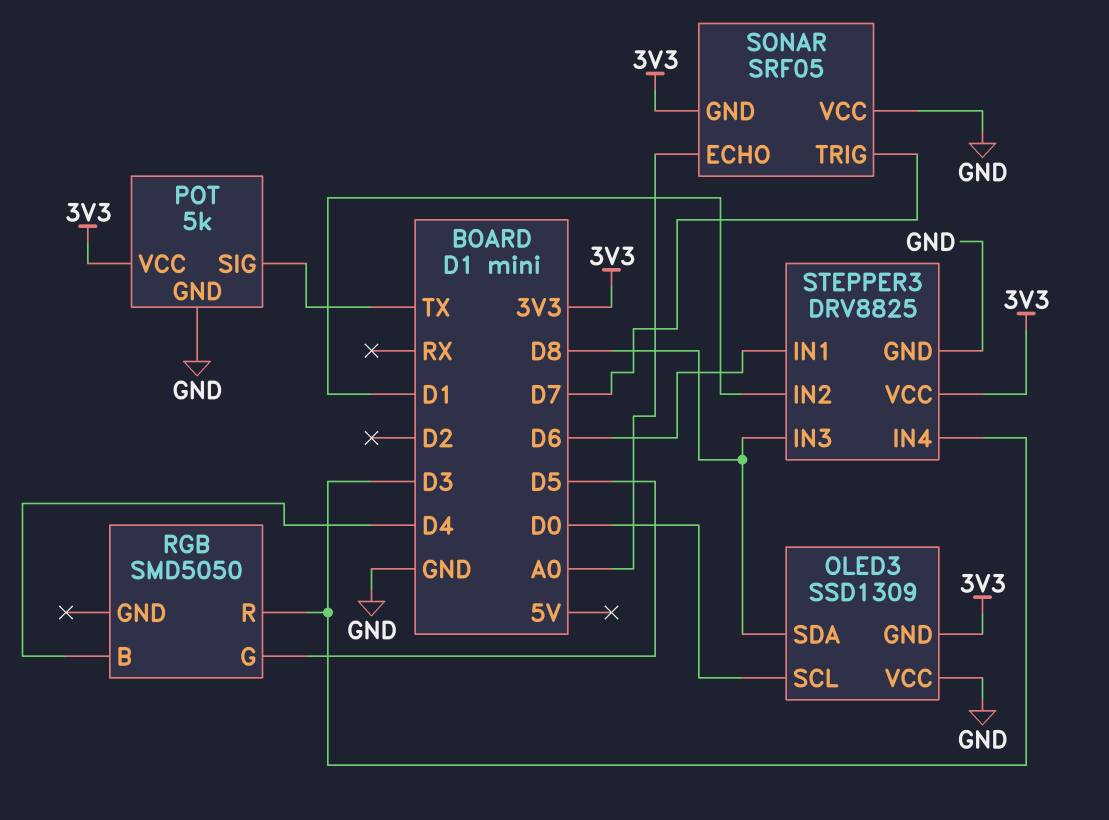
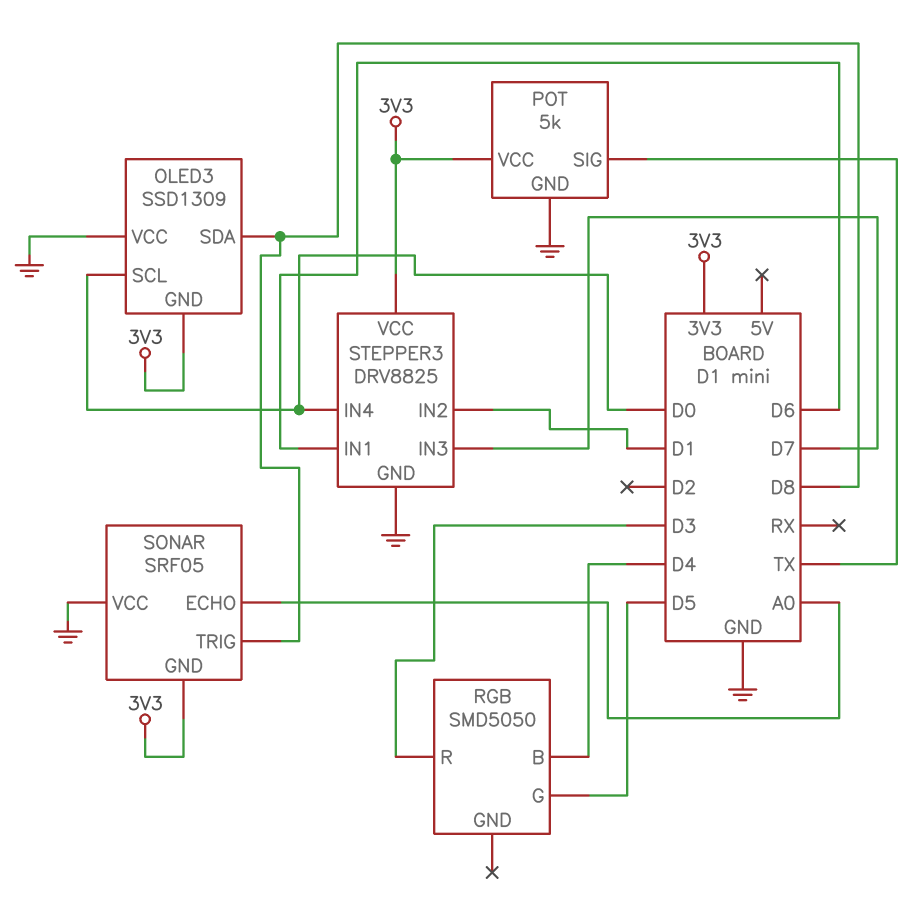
SONAR pin TRIG: D7 -> D8
STEPPER3 pin IN3: D8 -> D7
STEPPER3 pin IN4: D3 -> D0

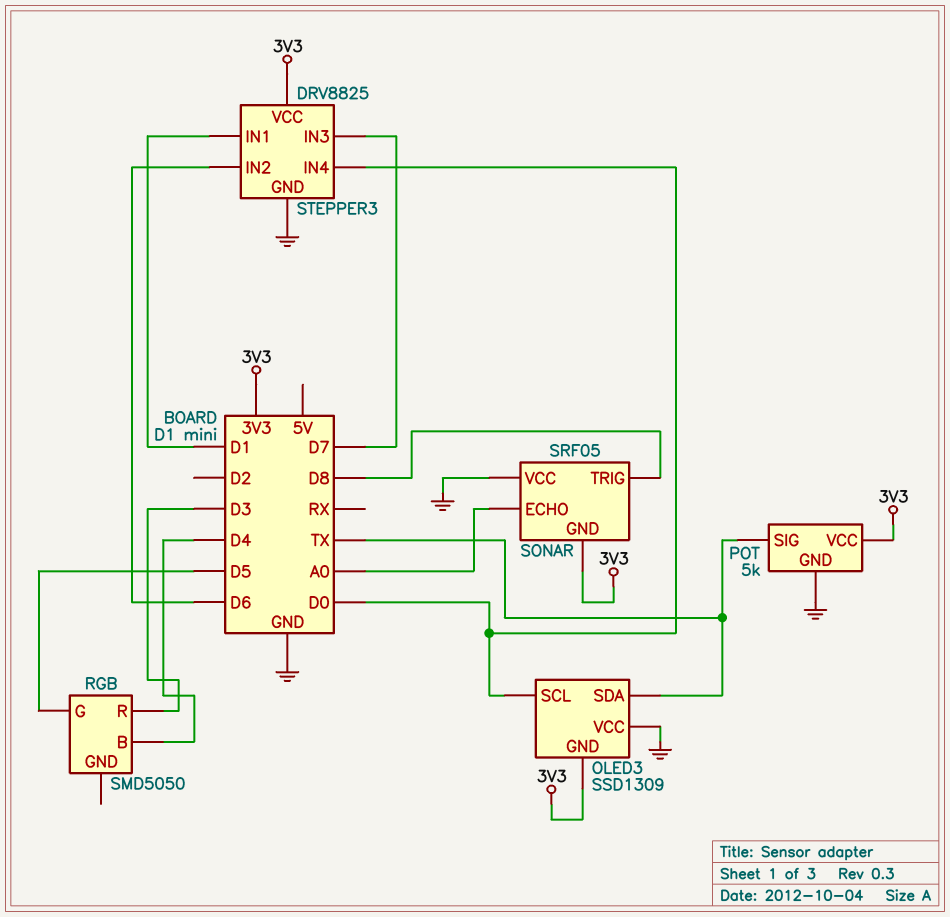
OLED3 pin SDA: D8 -> TX
STEPPER3 pin IN1: D6 -> D1
STEPPER3 pin IN2: D1 -> D6

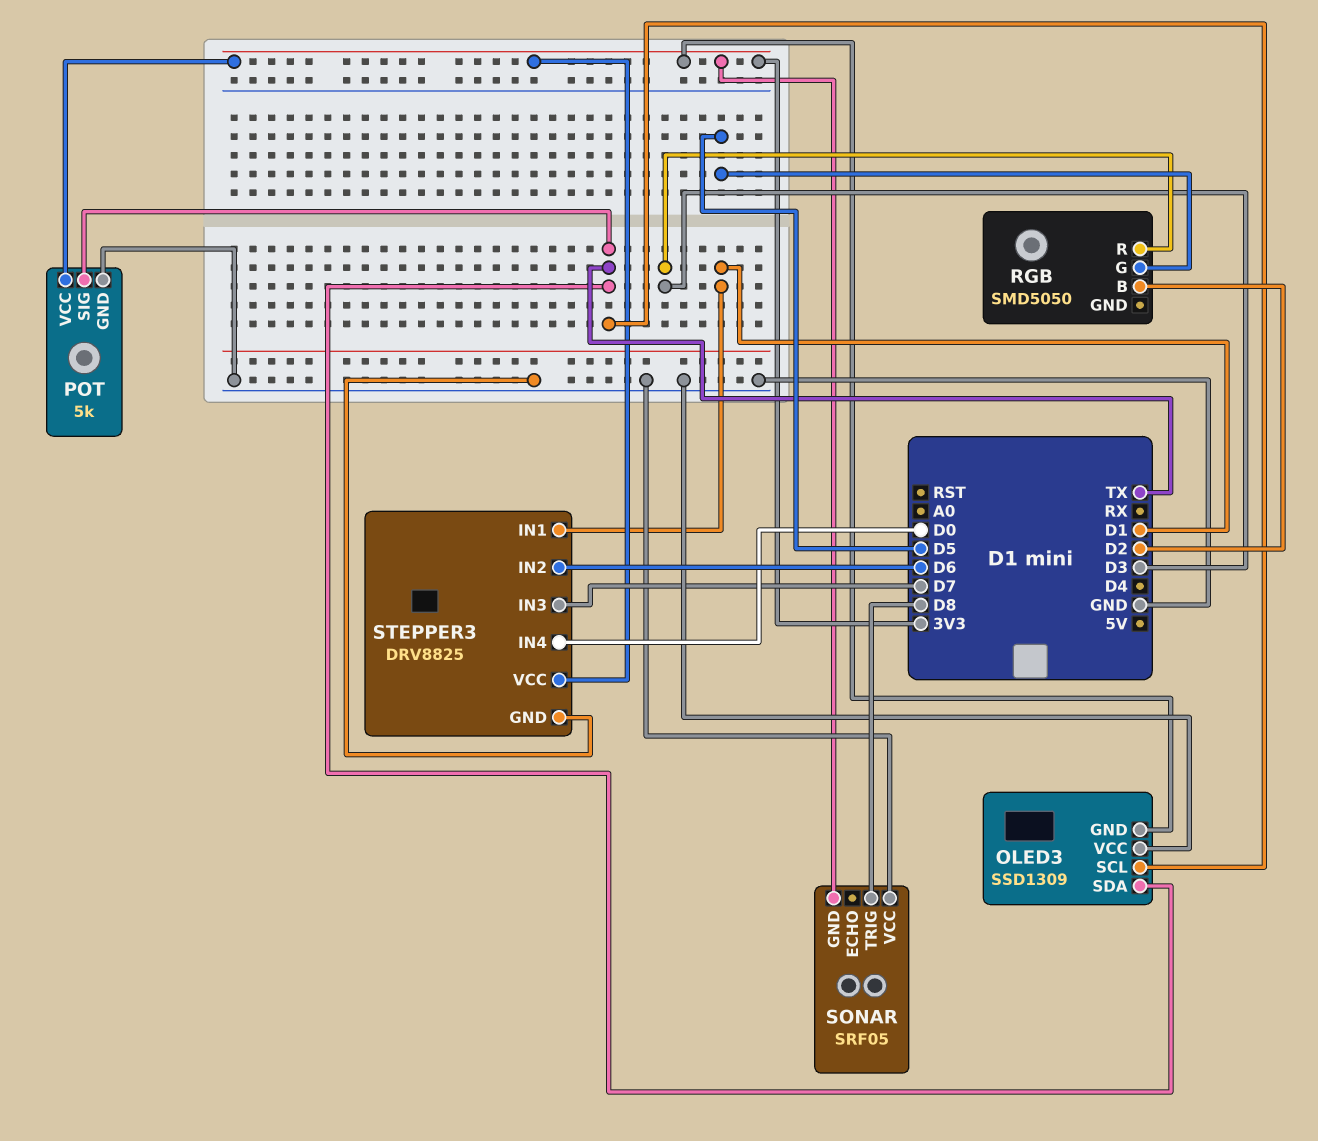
OLED3 pin SCL: D0 -> TX
RGB pin B: D4 -> D2
SONAR pin ECHO: A0 -> none

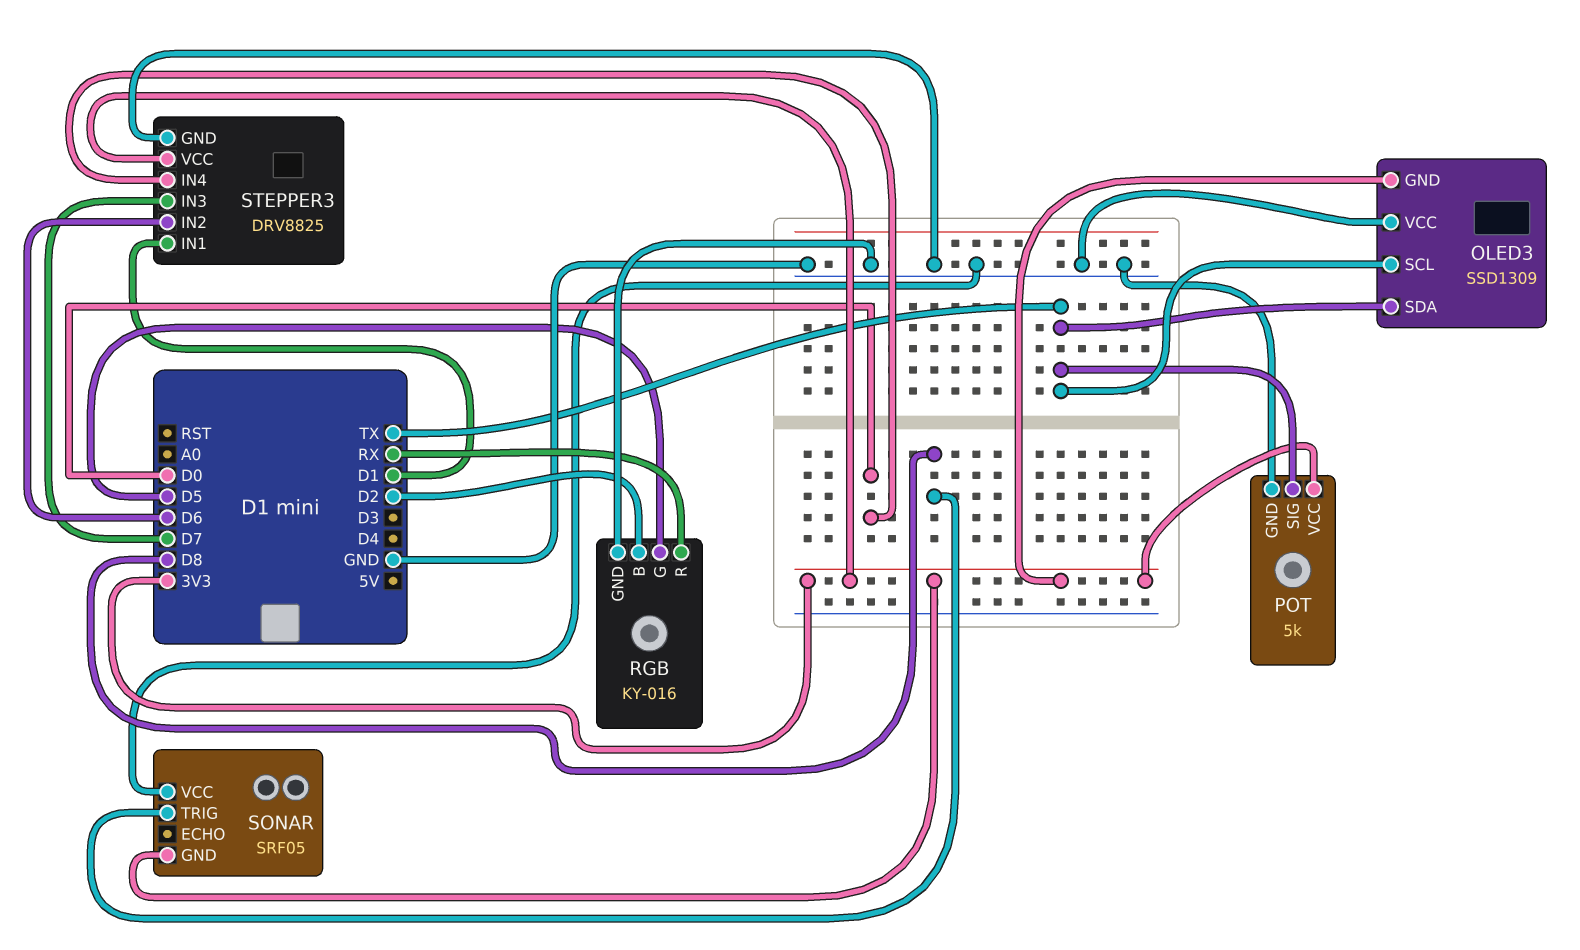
RGB: SMD5050 -> KY-016
RGB pin GND: none -> GND
RGB pin R: D3 -> RX

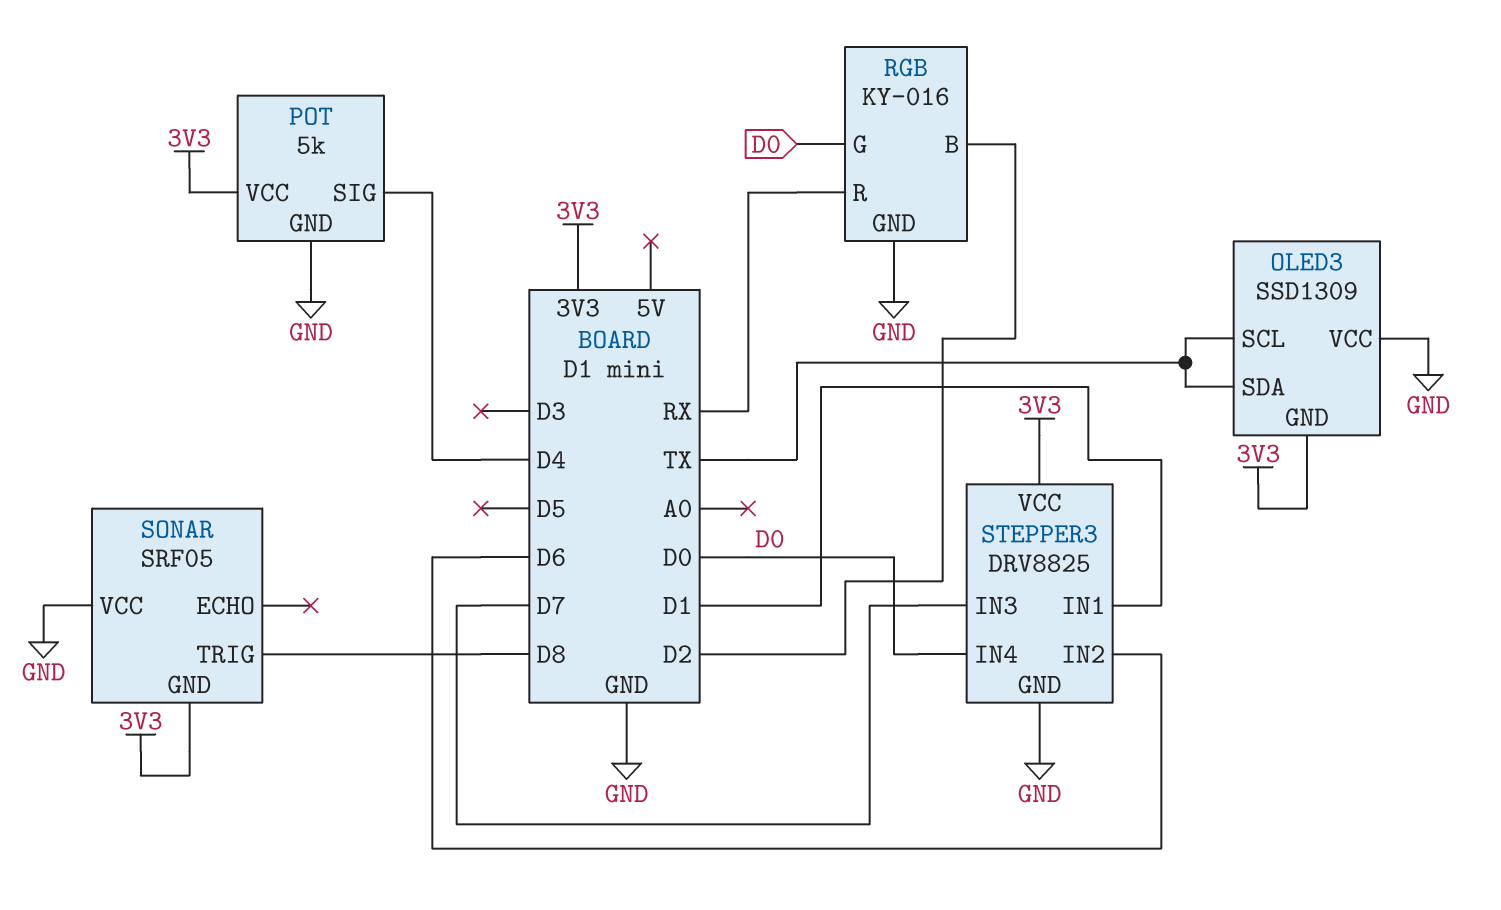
POT pin SIG: TX -> D4
RGB pin G: D5 -> D0

